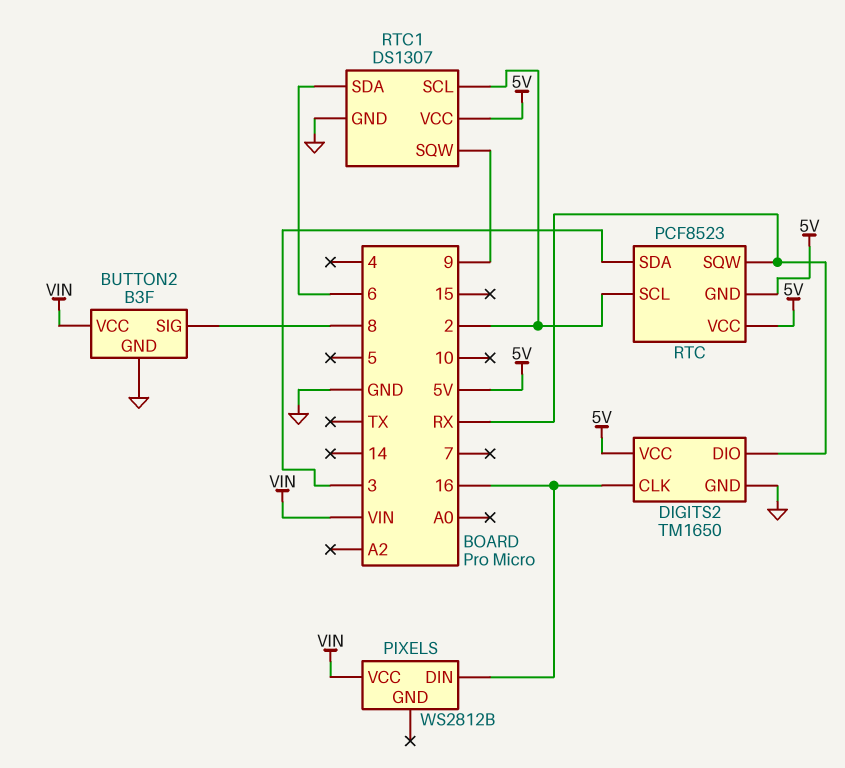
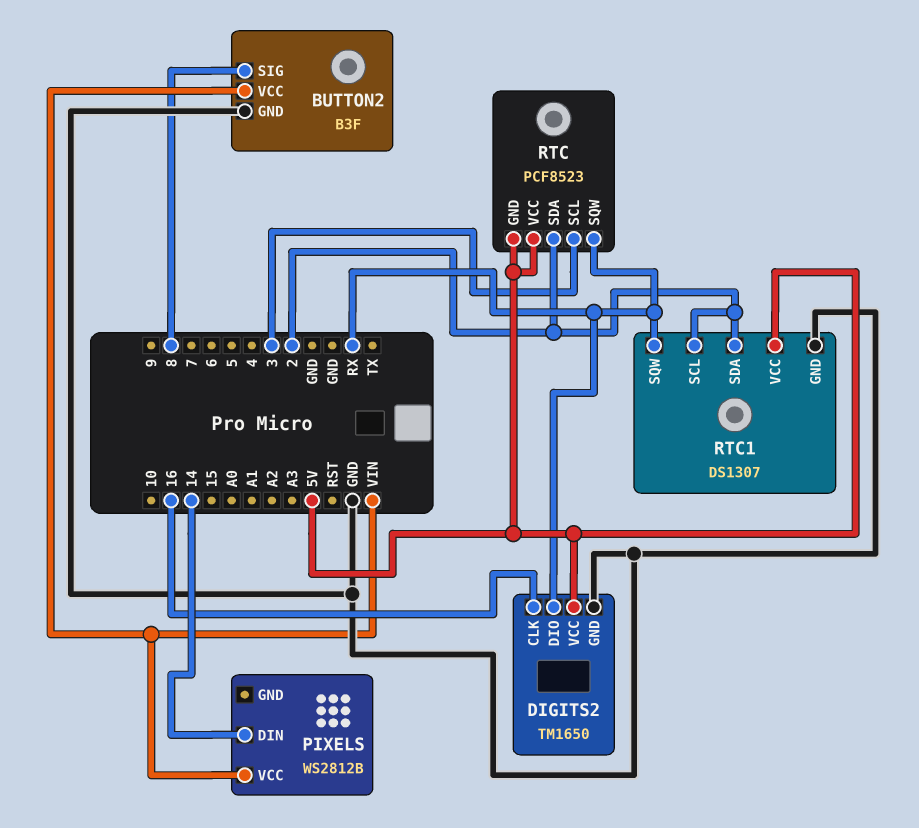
PIXELS pin DIN: 16 -> 14
RTC pin SCL: 2 -> 3
RTC pin SDA: 3 -> 2
RTC1 pin SDA: 6 -> 2
RTC1 pin SQW: 9 -> RX

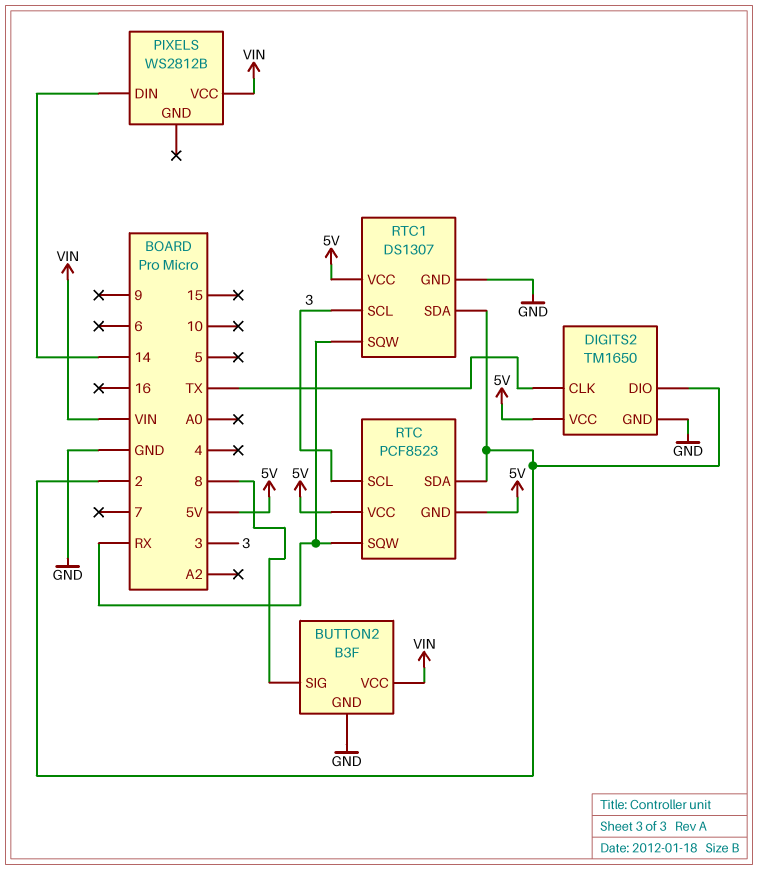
DIGITS2 pin CLK: 16 -> TX
DIGITS2 pin DIO: RX -> 2
RTC1 pin SCL: 2 -> 3

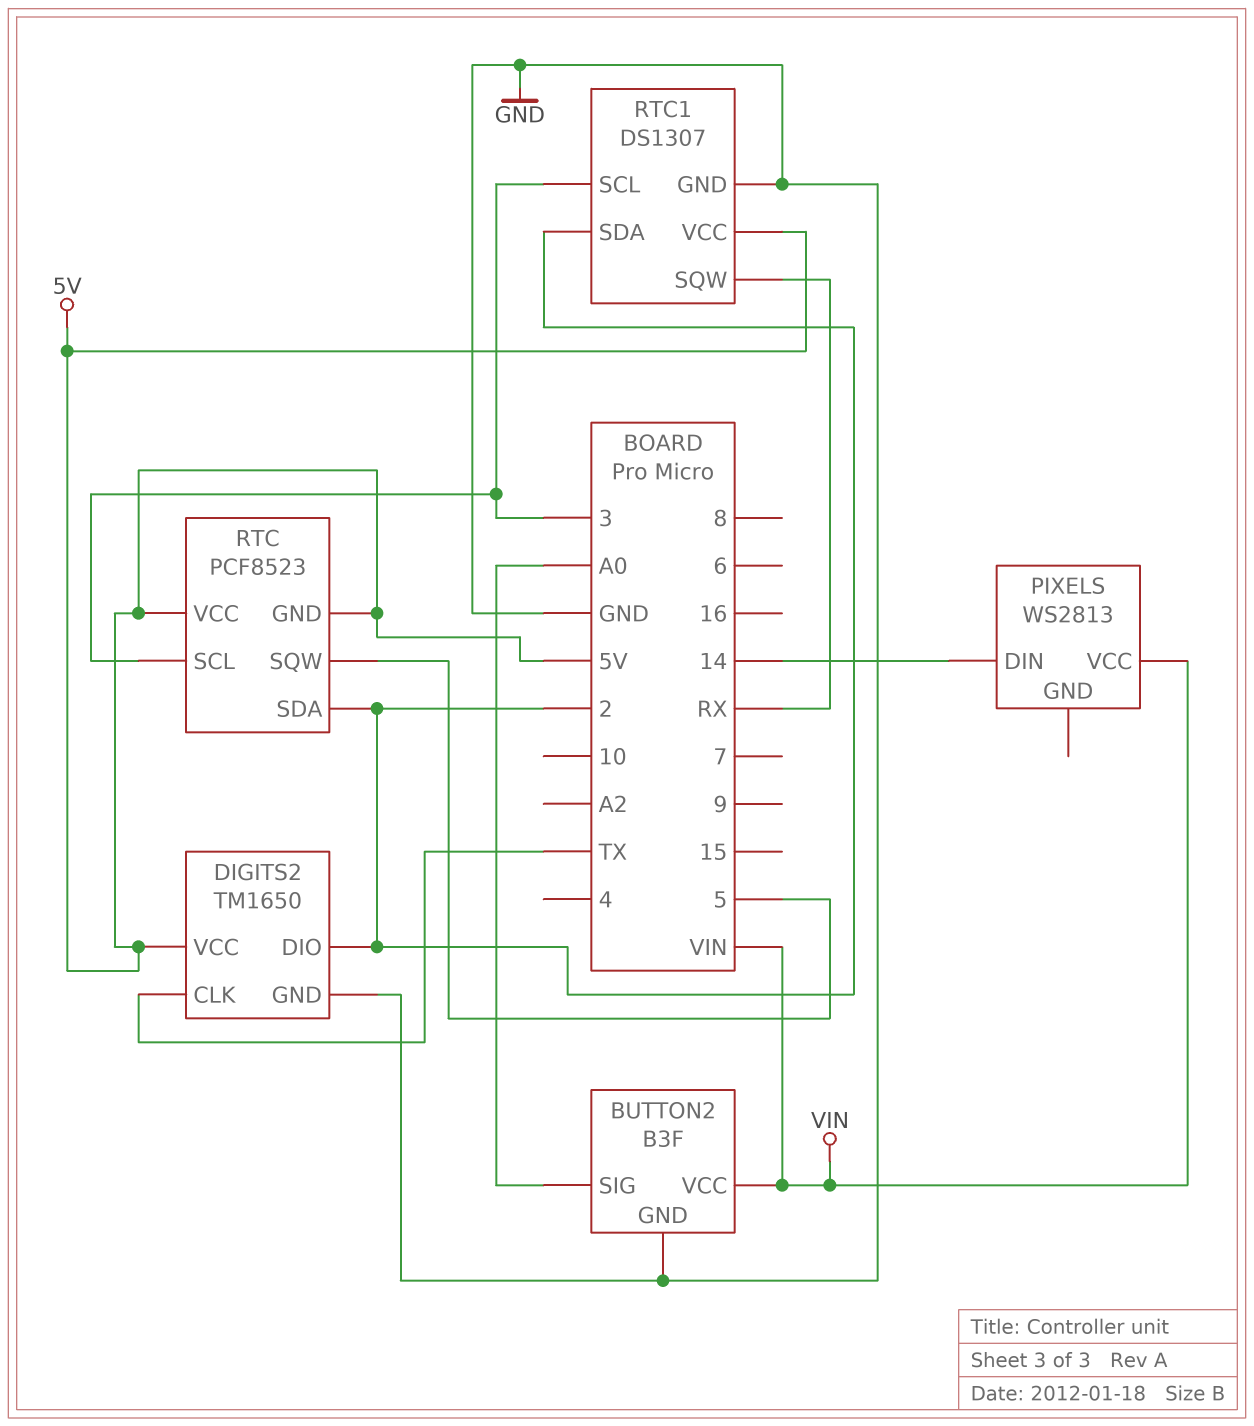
BUTTON2 pin SIG: 8 -> A0
PIXELS: WS2812B -> WS2813
RTC pin SQW: RX -> 5

